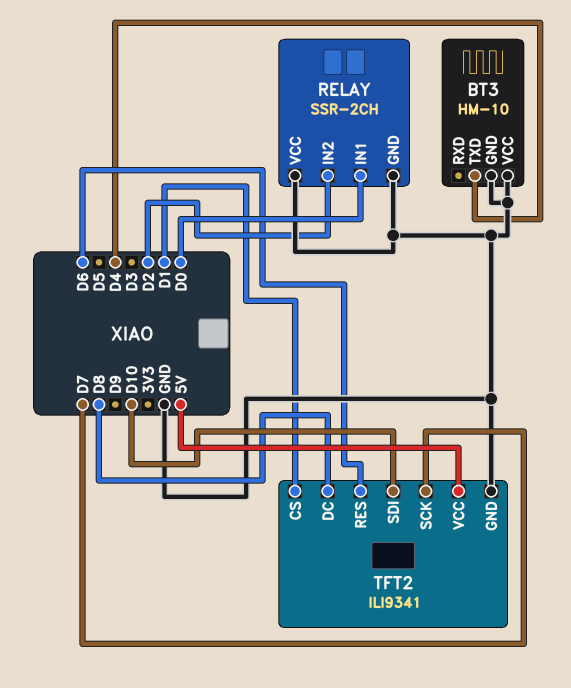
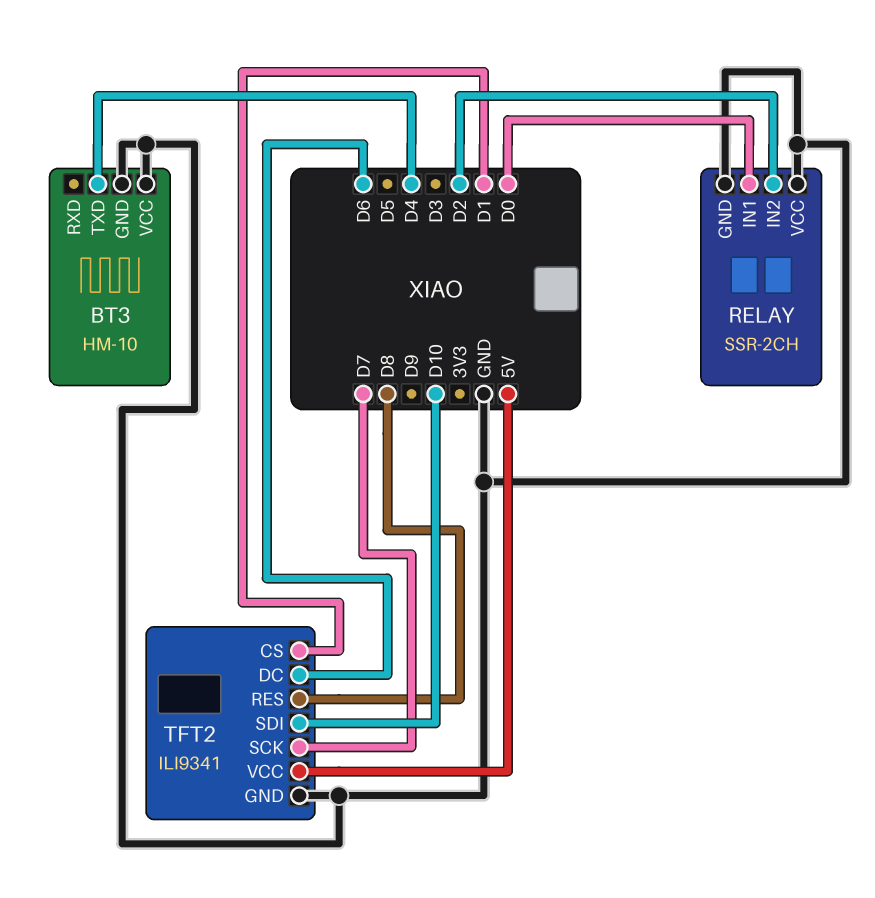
TFT2 pin DC: D8 -> D6
TFT2 pin RES: D6 -> D8

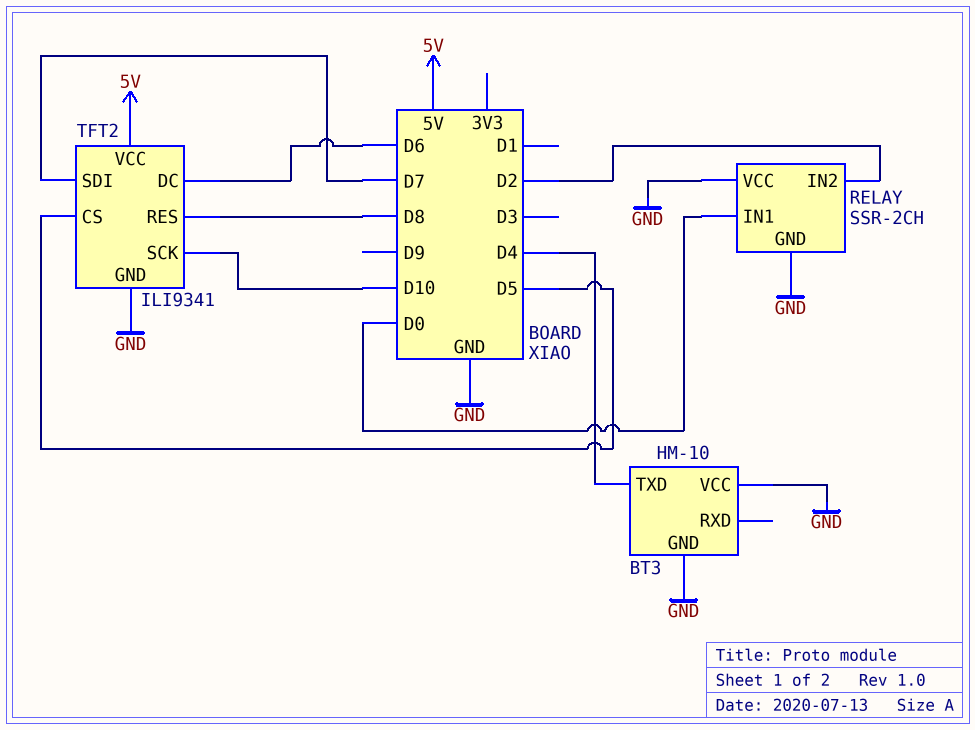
TFT2 pin CS: D1 -> D5
TFT2 pin SCK: D7 -> D10
TFT2 pin SDI: D10 -> D7

